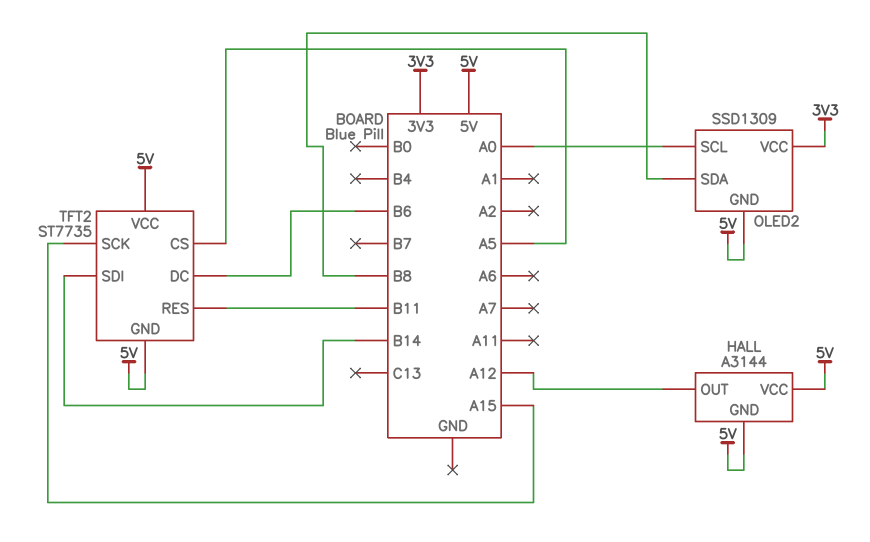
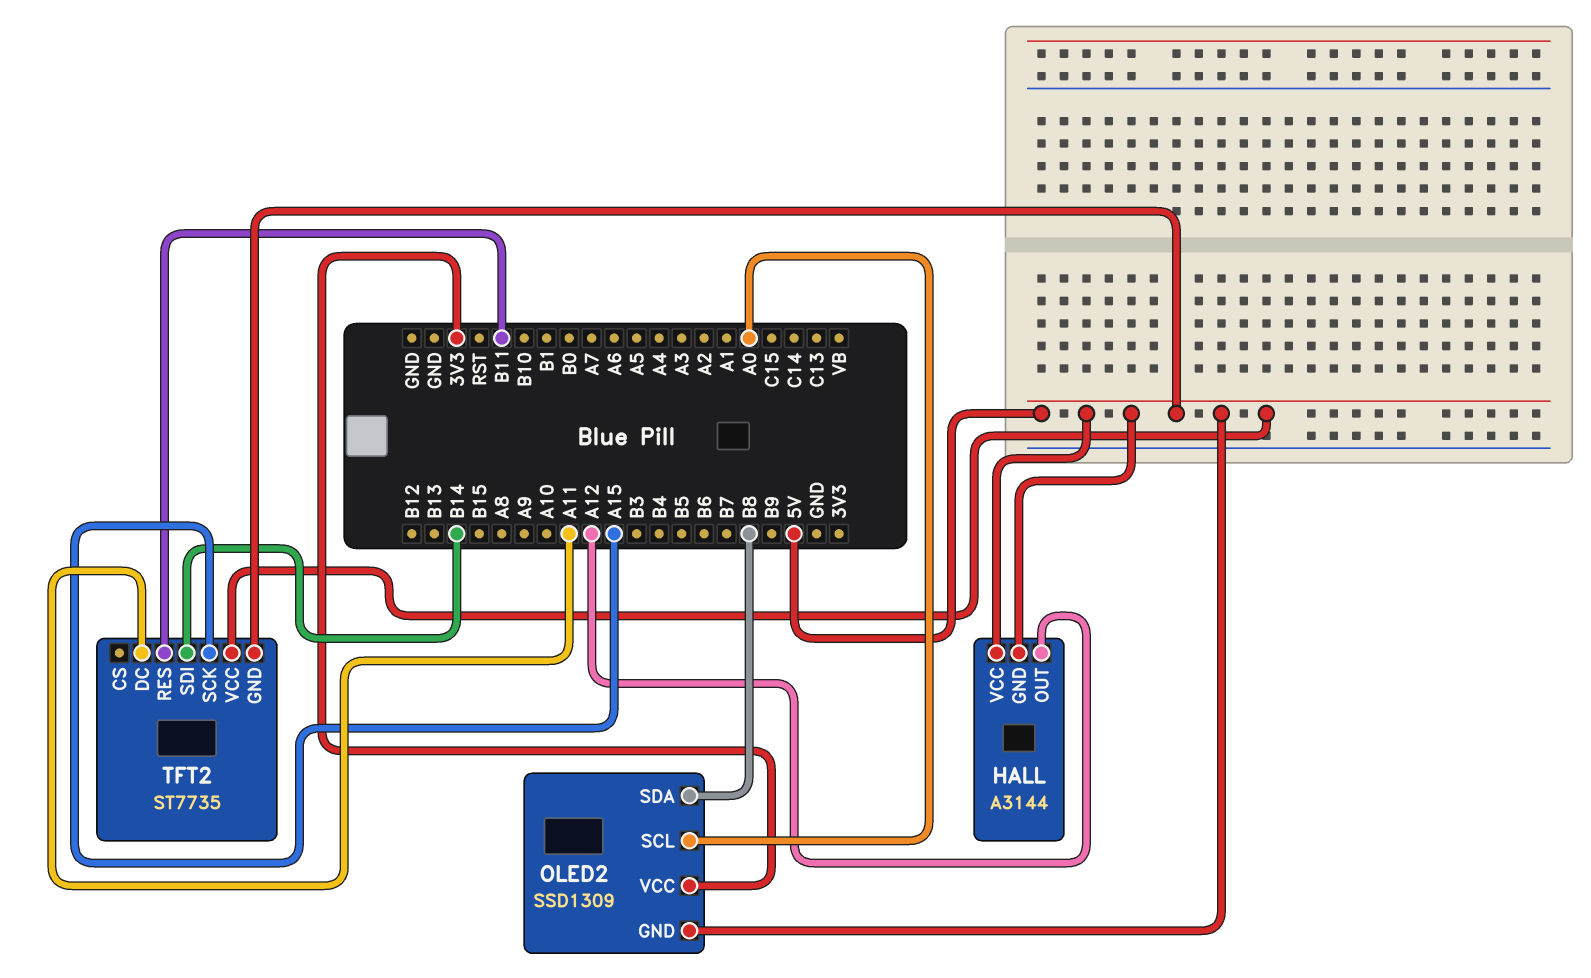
TFT2 pin CS: A5 -> none
TFT2 pin DC: B6 -> A11

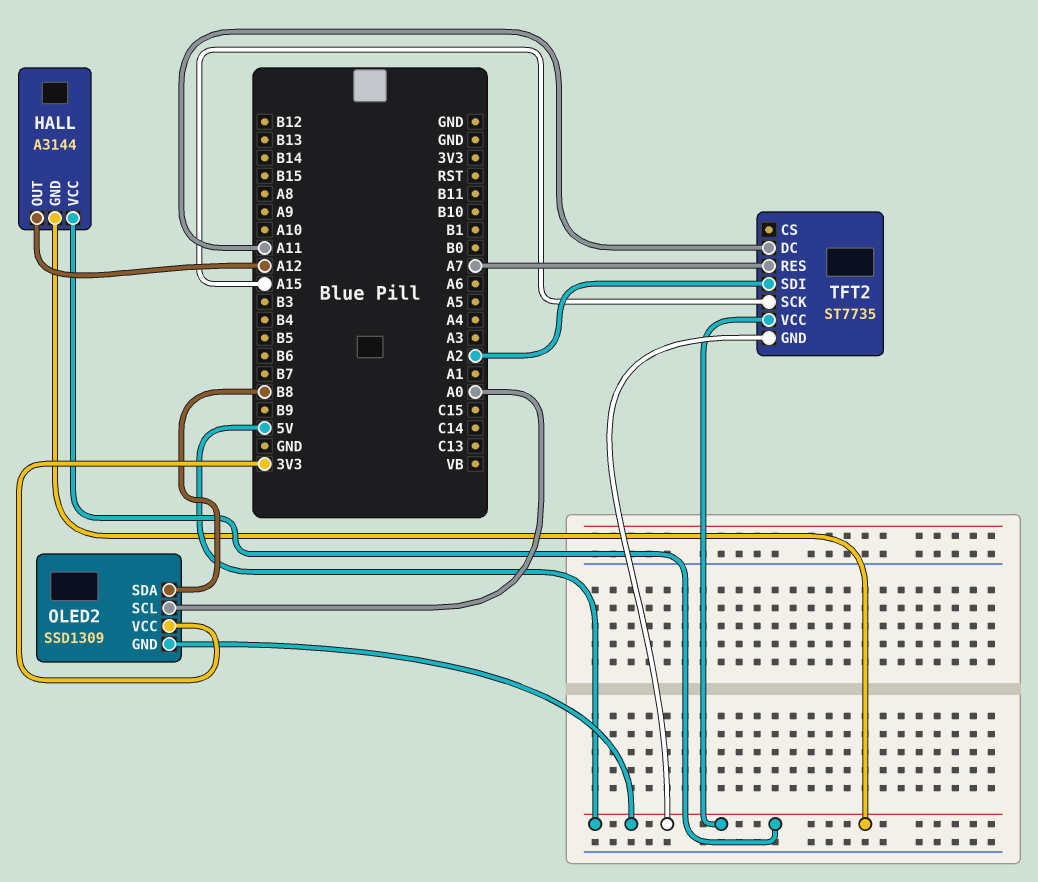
TFT2 pin RES: B11 -> A7
TFT2 pin SDI: B14 -> A2

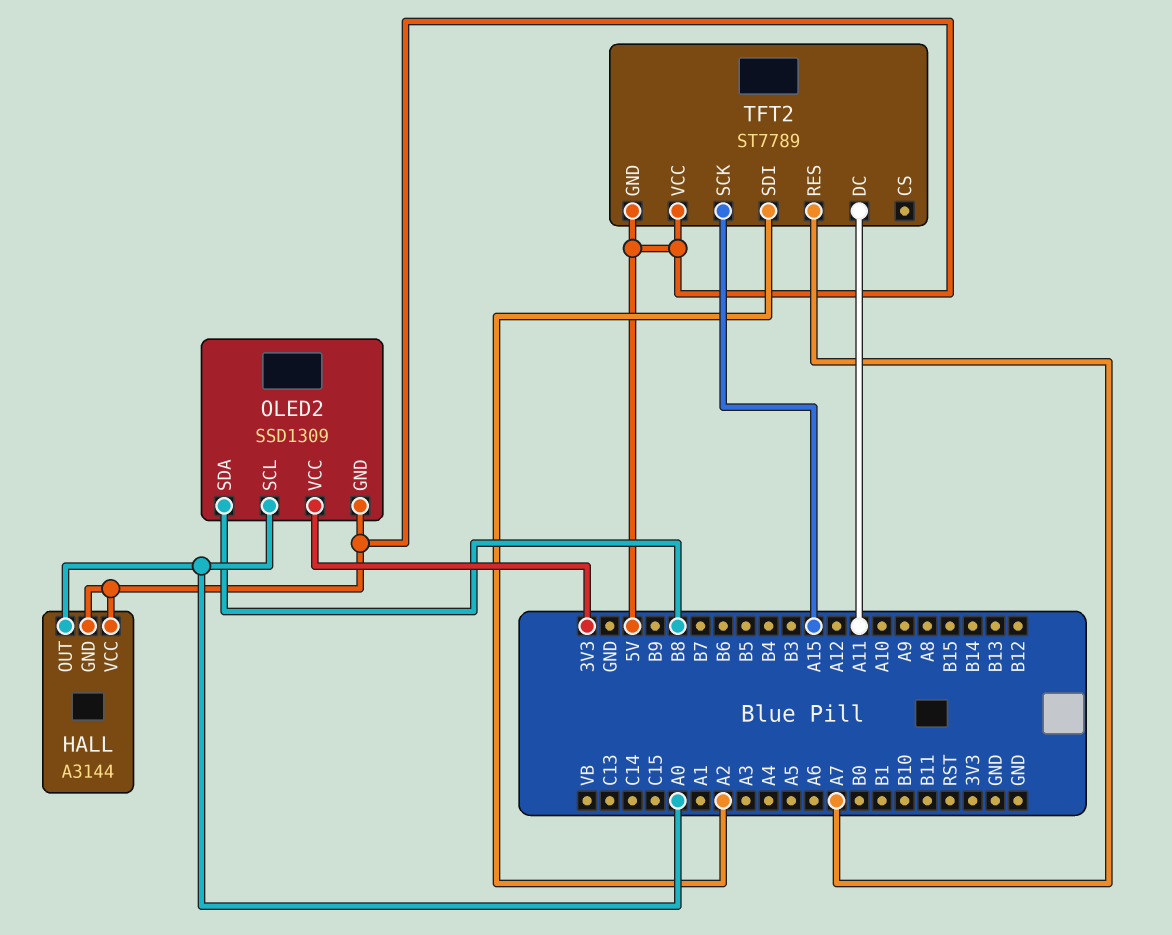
HALL pin OUT: A12 -> A0
TFT2: ST7735 -> ST7789

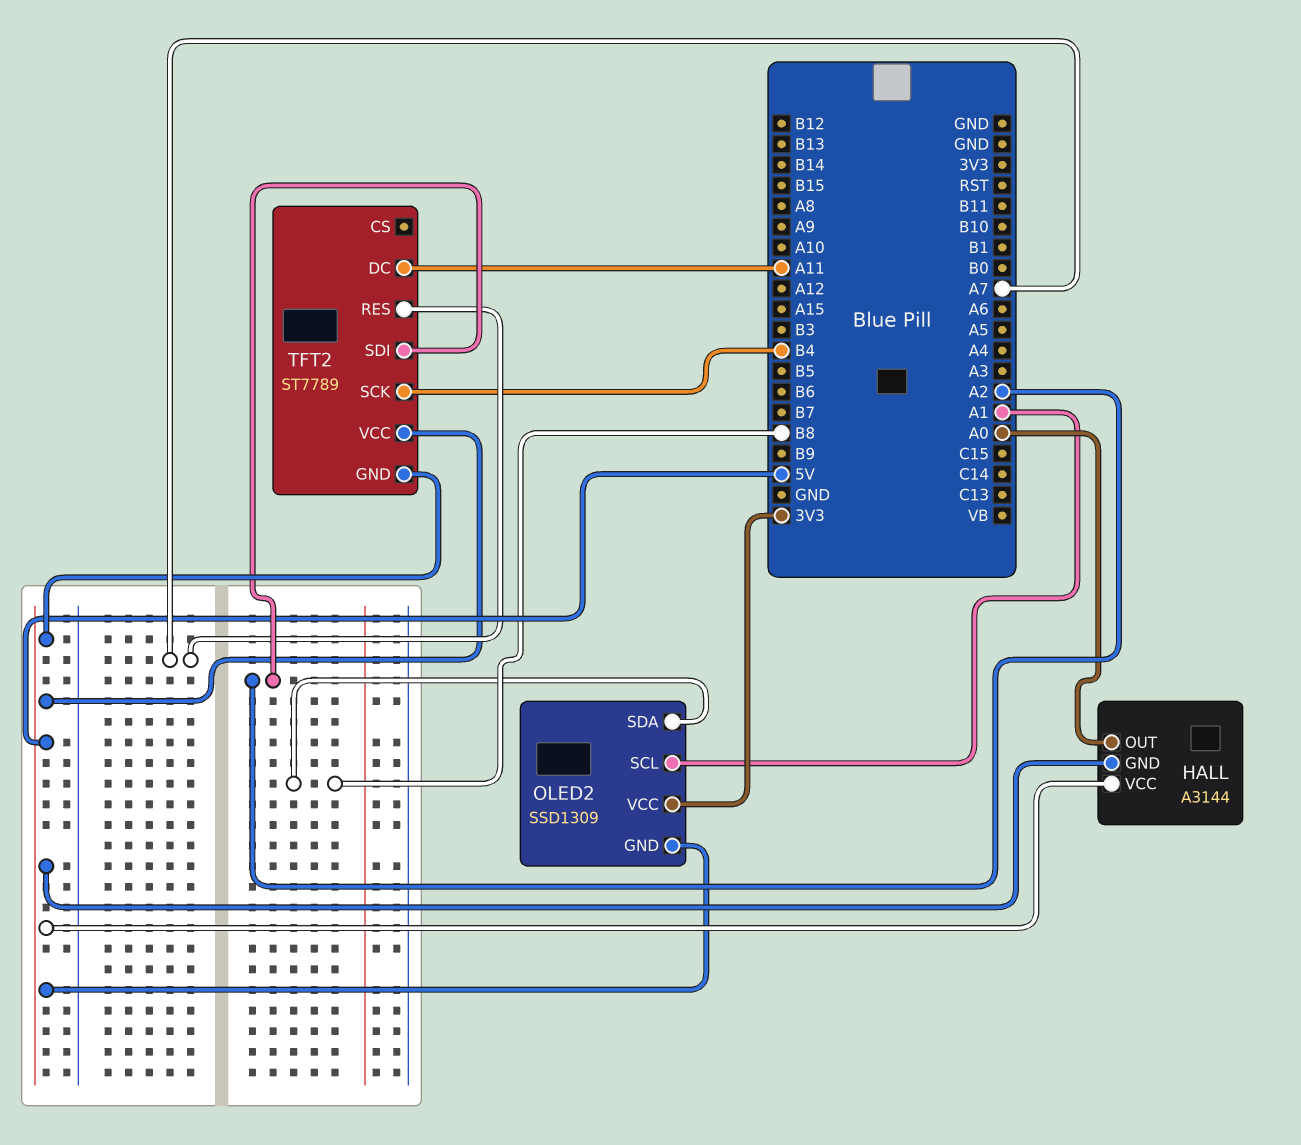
OLED2 pin SCL: A0 -> A1
TFT2 pin SCK: A15 -> B4

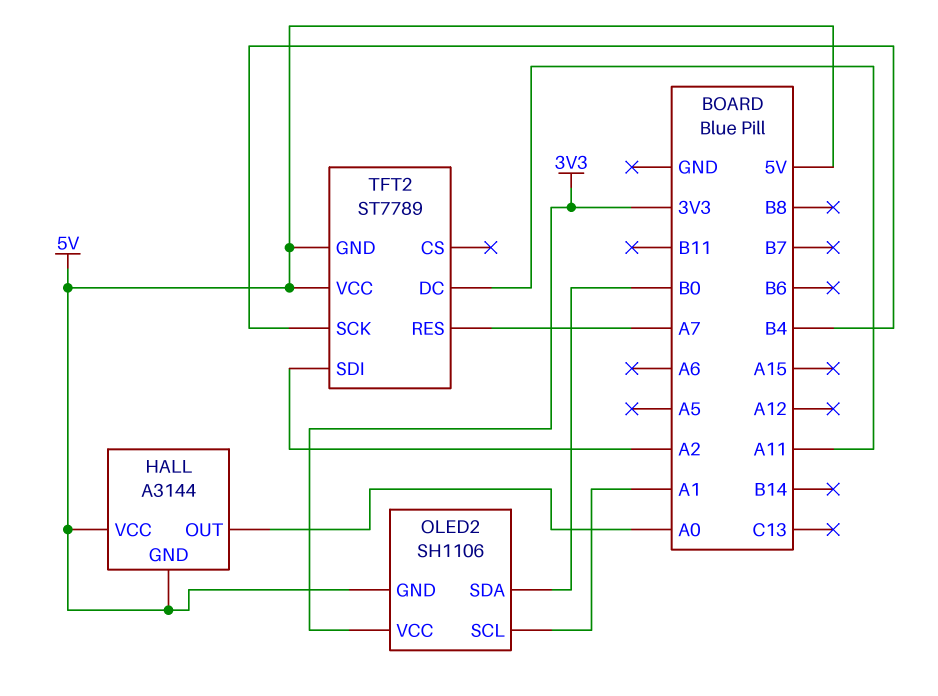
OLED2: SSD1309 -> SH1106
OLED2 pin SDA: B8 -> B0

